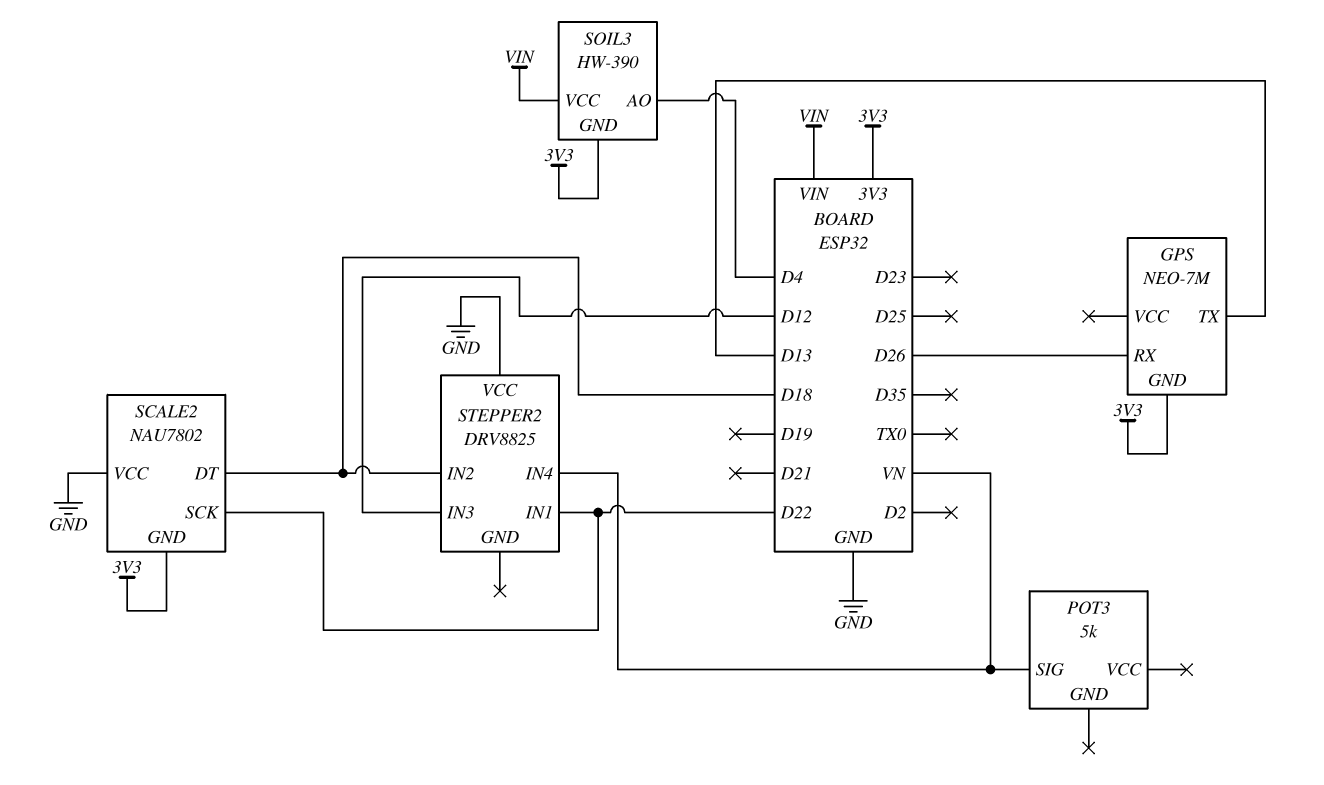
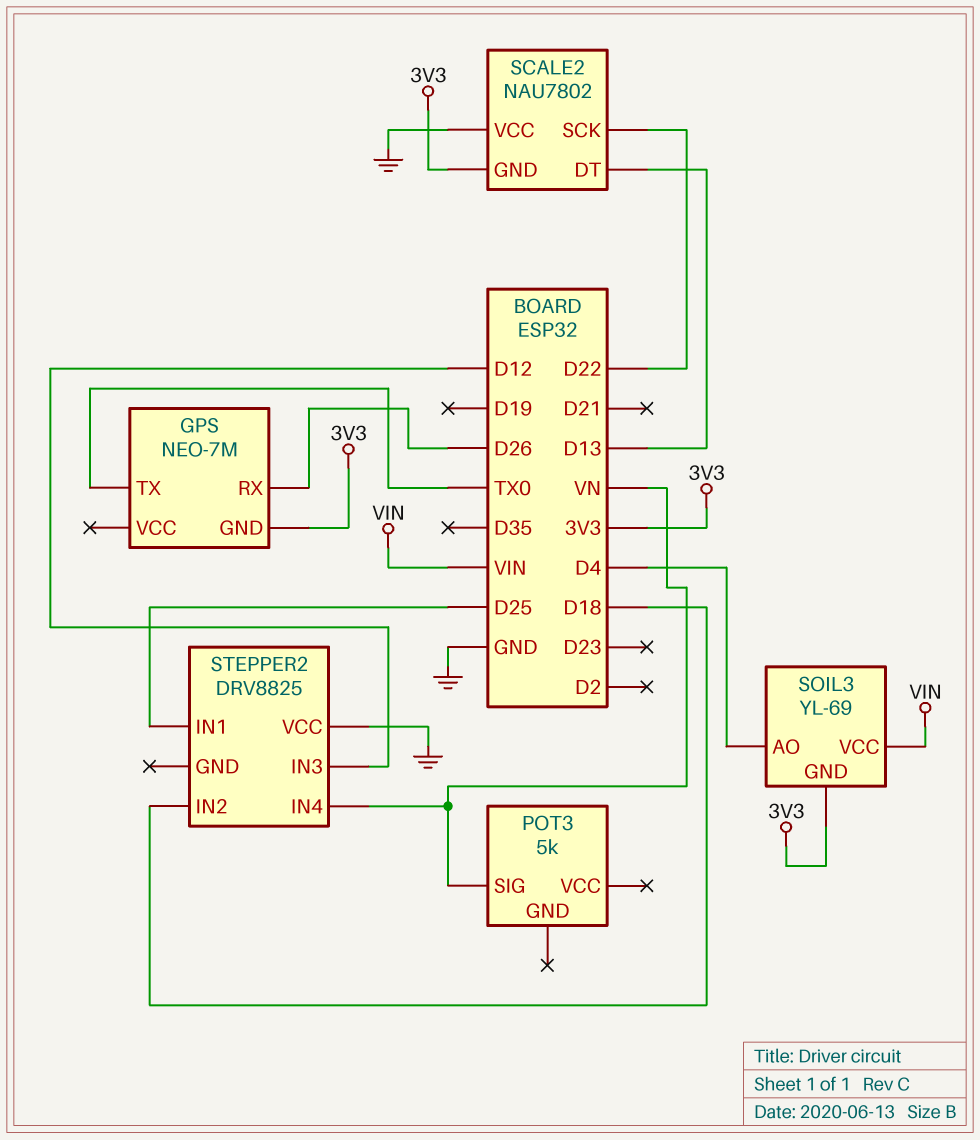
GPS pin TX: D13 -> TX0
SCALE2 pin DT: D18 -> D13
SOIL3: HW-390 -> YL-69
STEPPER2 pin IN1: D22 -> D25

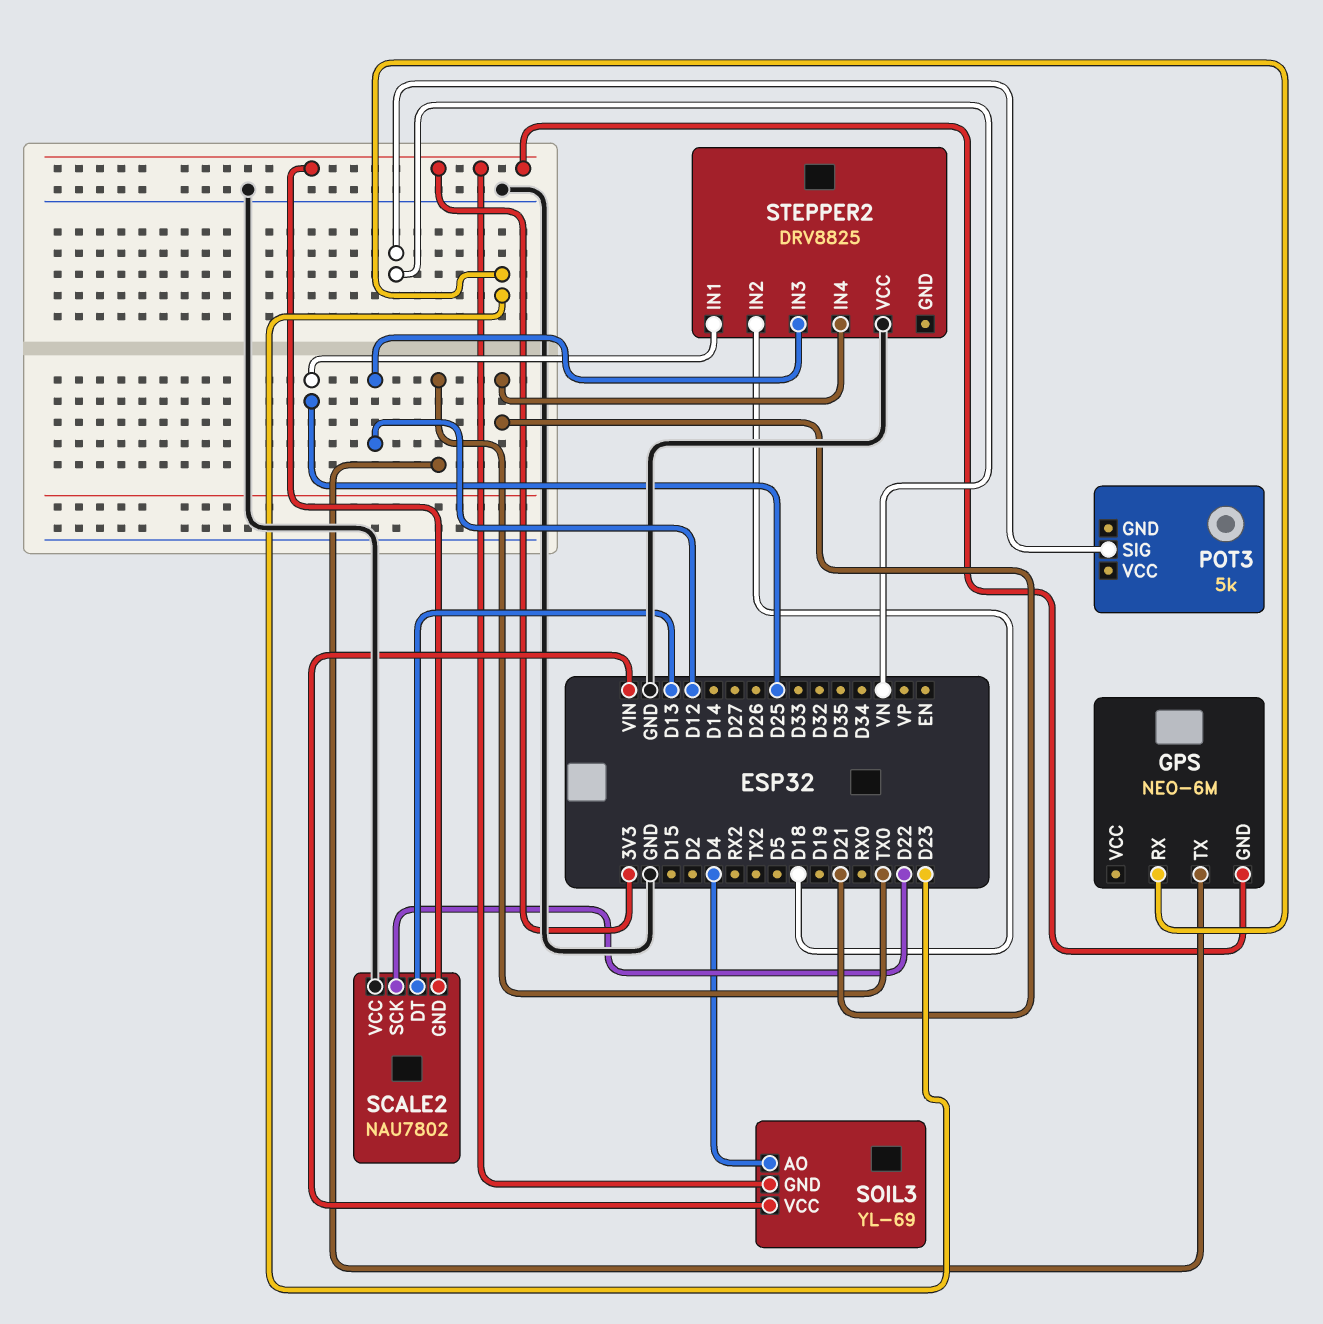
GPS: NEO-7M -> NEO-6M
GPS pin RX: D26 -> D23
STEPPER2 pin IN4: VN -> D21

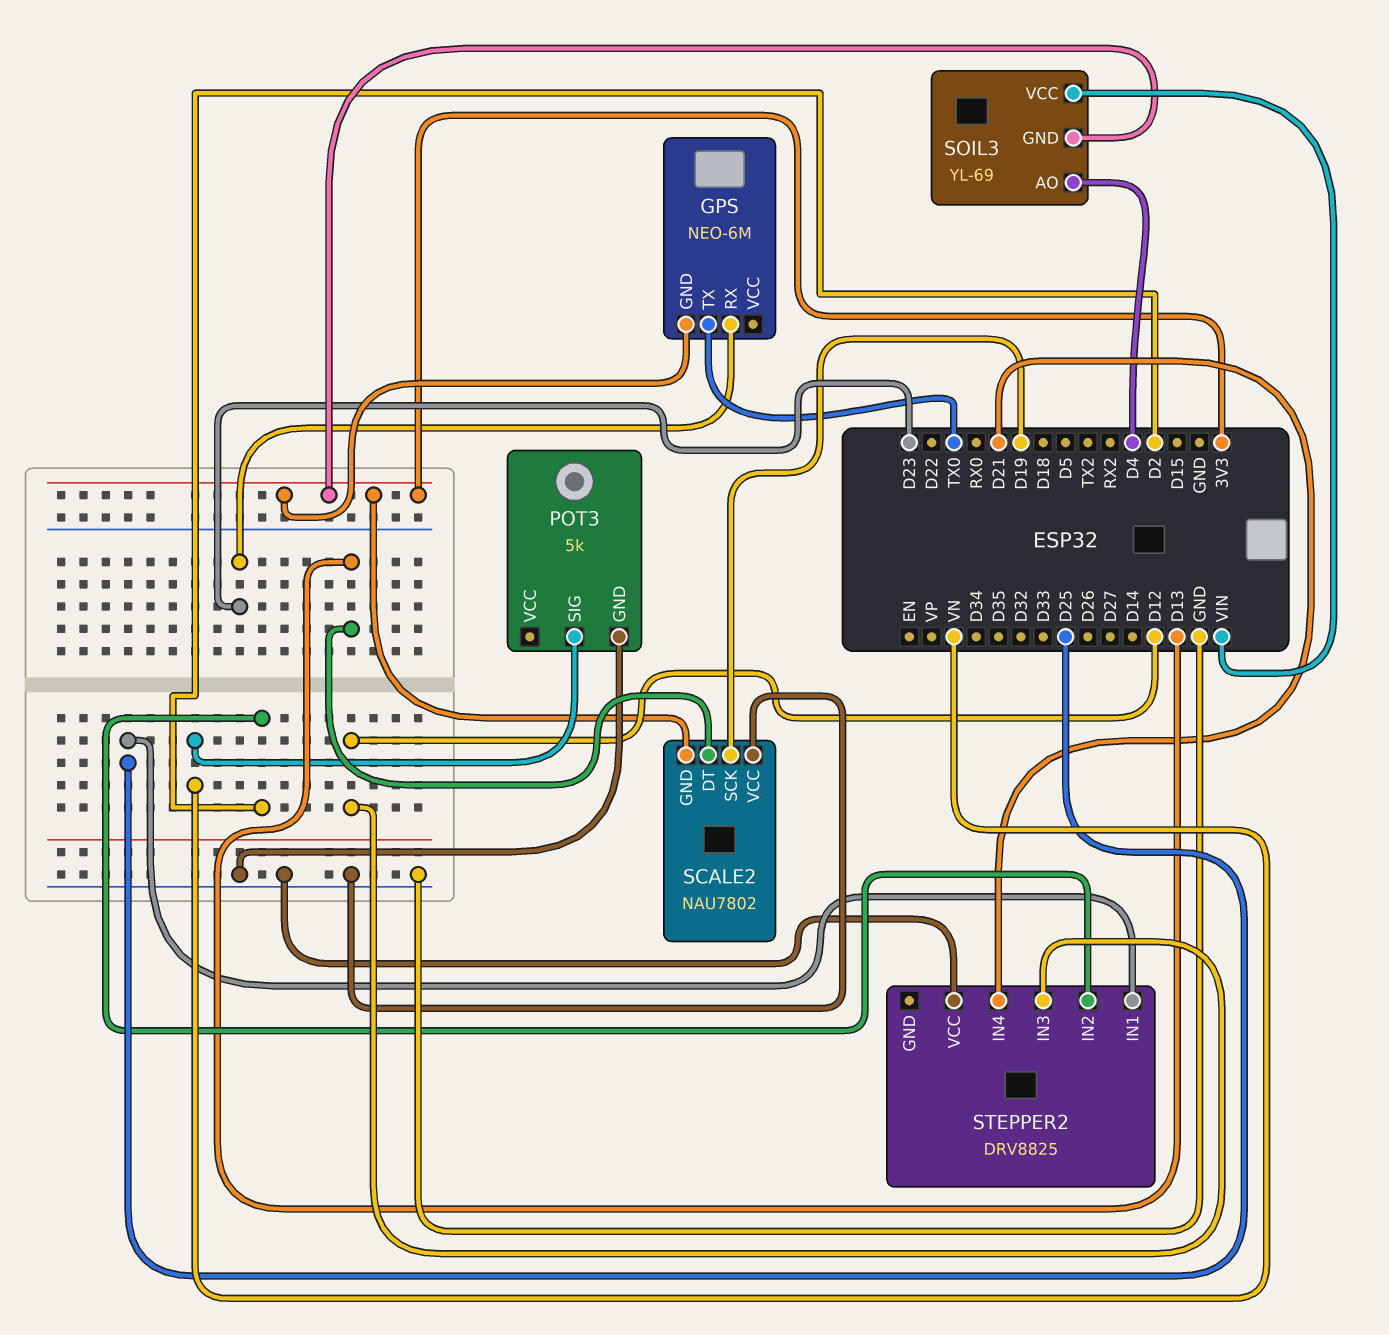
POT3 pin GND: none -> GND
SCALE2 pin SCK: D22 -> D19
STEPPER2 pin IN2: D18 -> D2

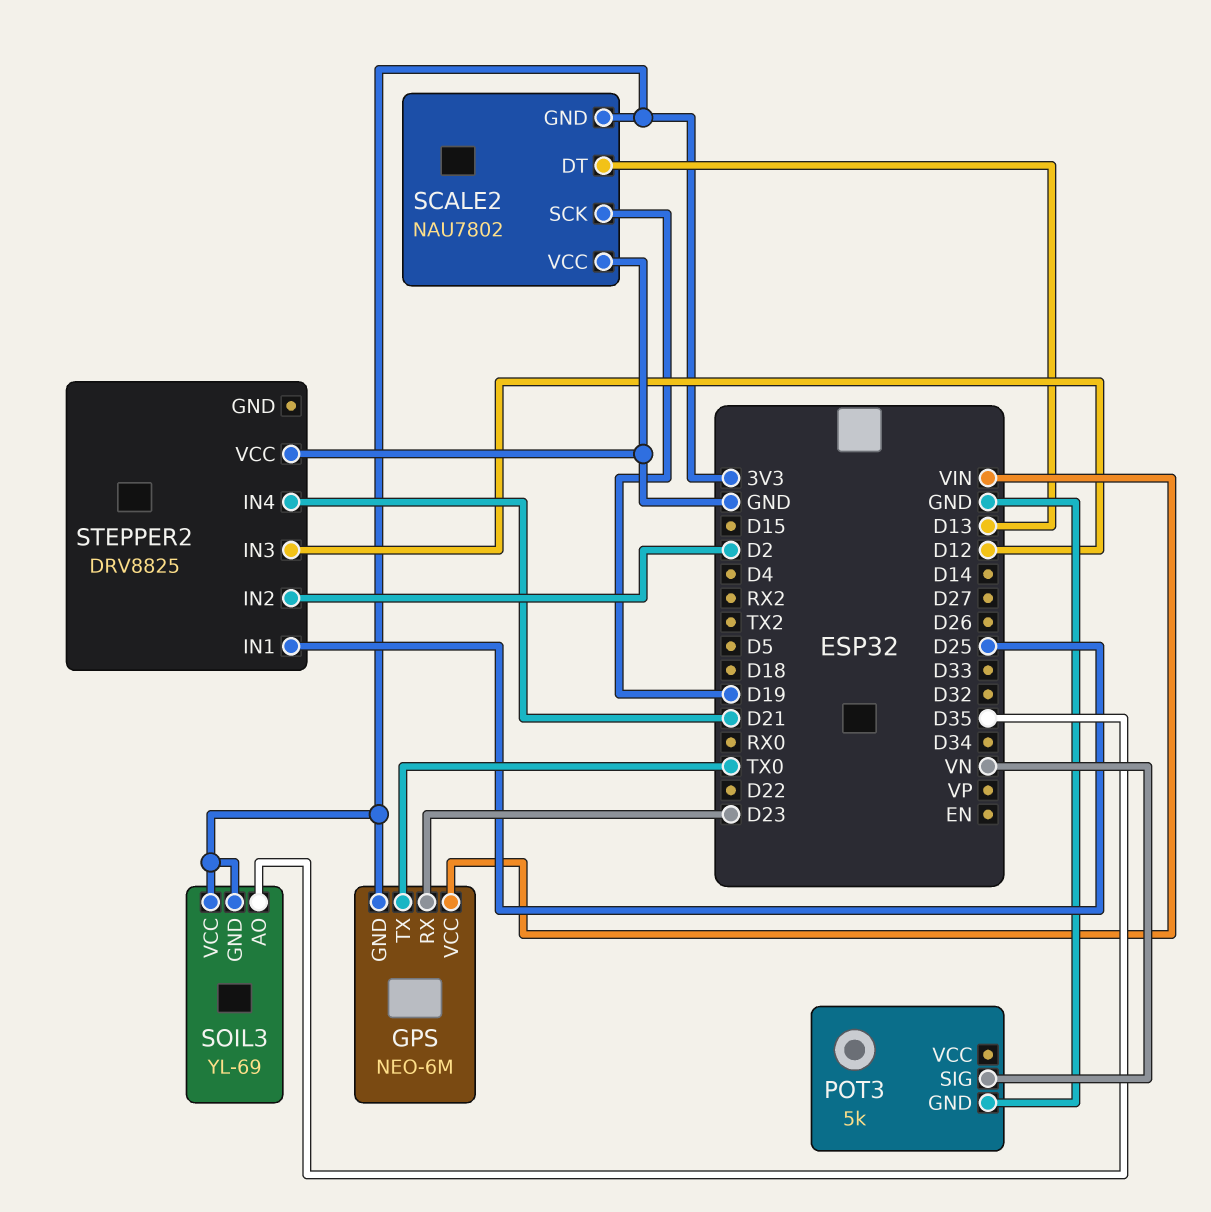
GPS pin VCC: none -> VIN
SOIL3 pin AO: D4 -> D35
SOIL3 pin VCC: VIN -> 3V3

